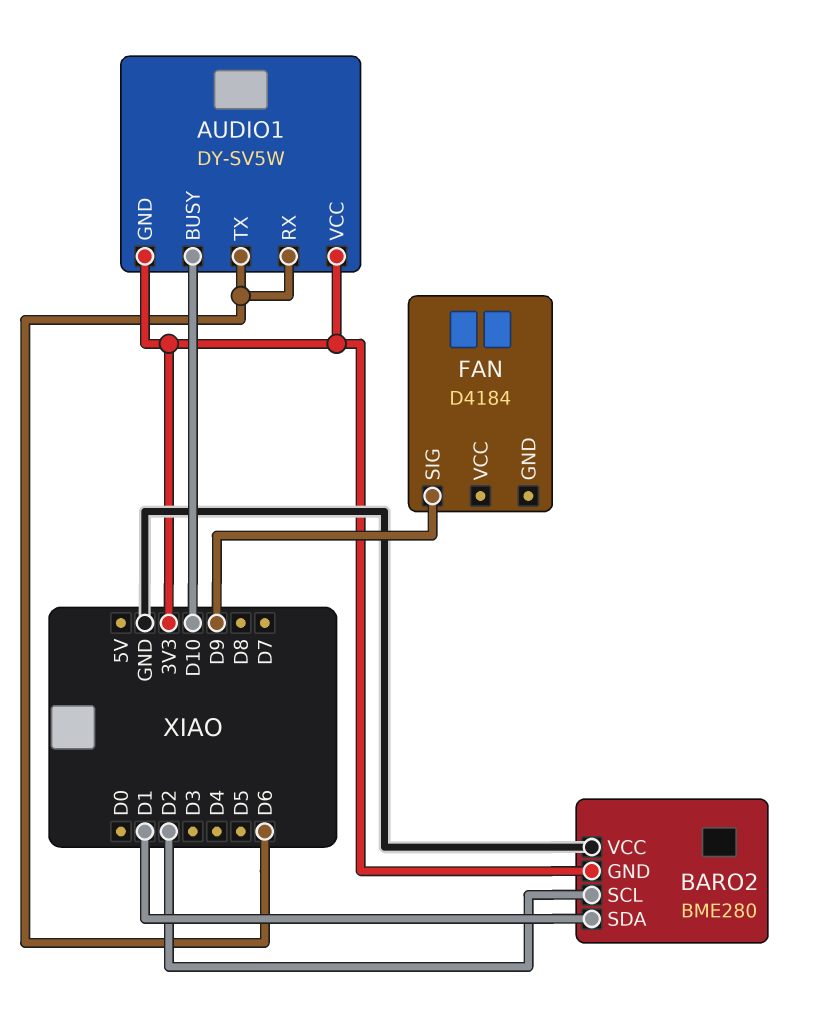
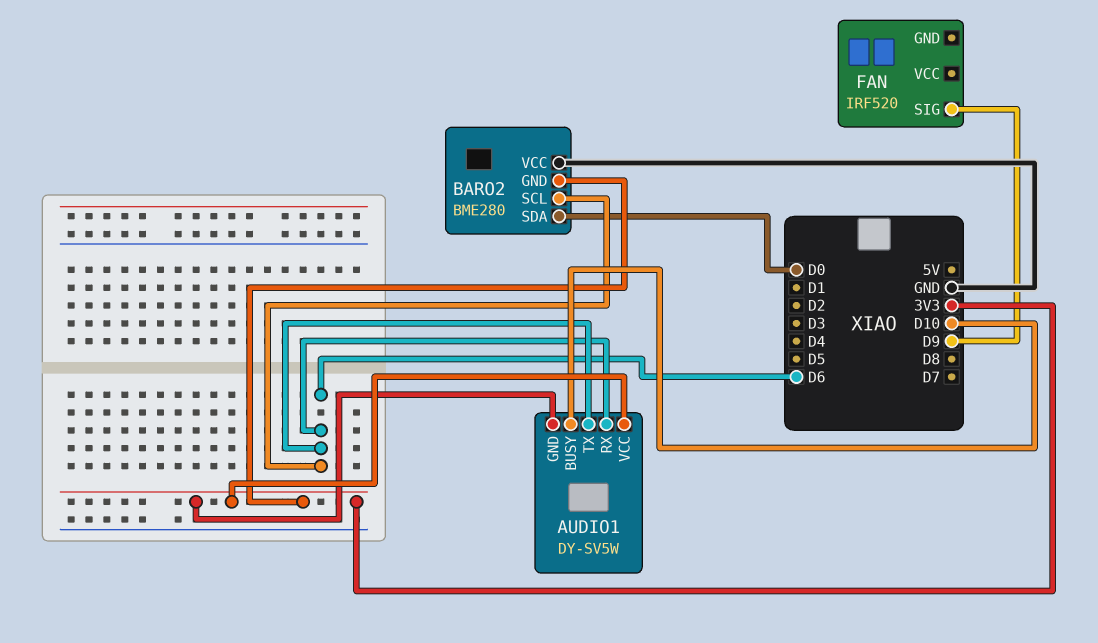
BARO2 pin SCL: D2 -> D6
BARO2 pin SDA: D1 -> D0
FAN: D4184 -> IRF520

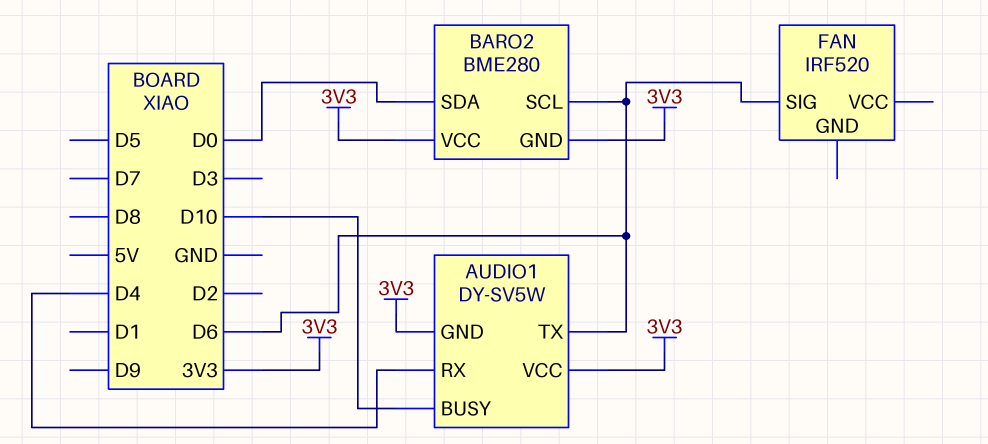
AUDIO1 pin RX: D6 -> D4
BARO2 pin VCC: GND -> 3V3
FAN pin SIG: D9 -> D6

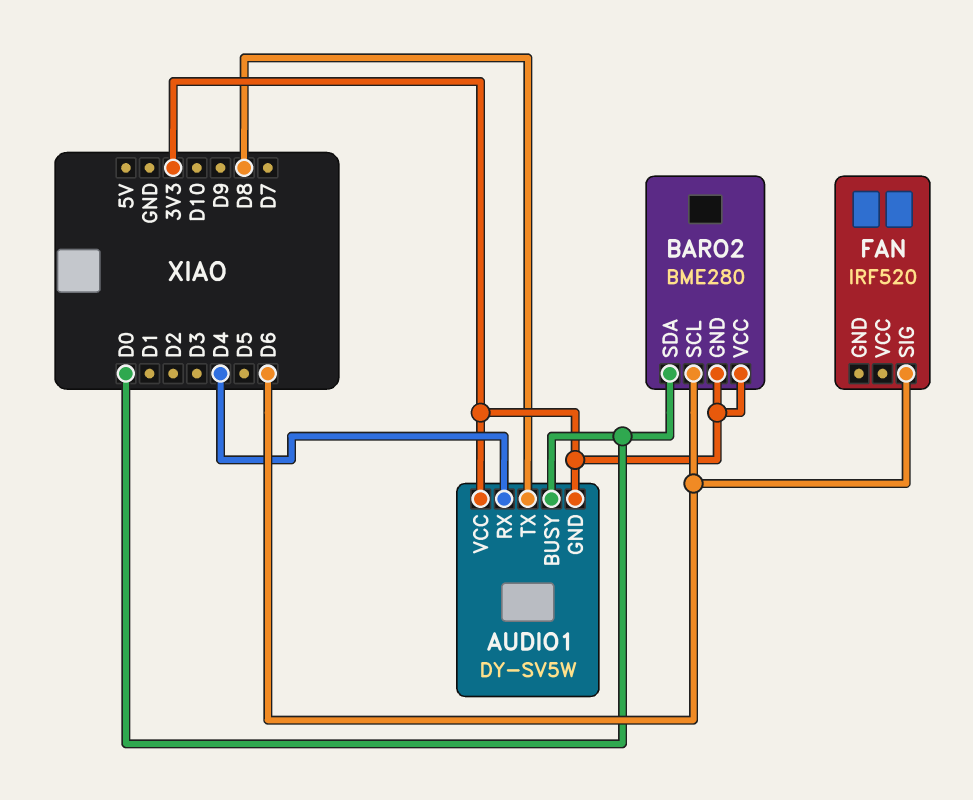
AUDIO1 pin BUSY: D10 -> D0
AUDIO1 pin TX: D6 -> D8

